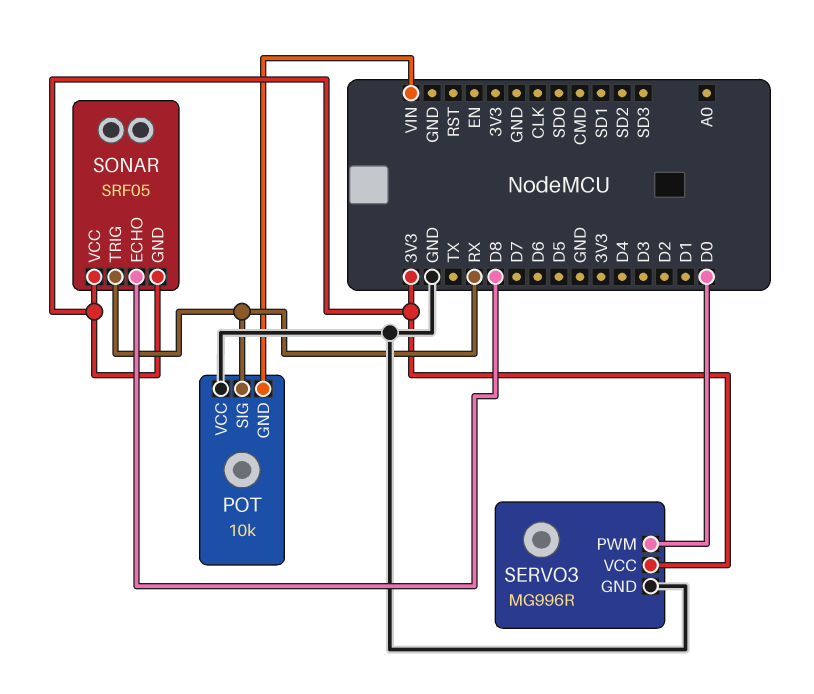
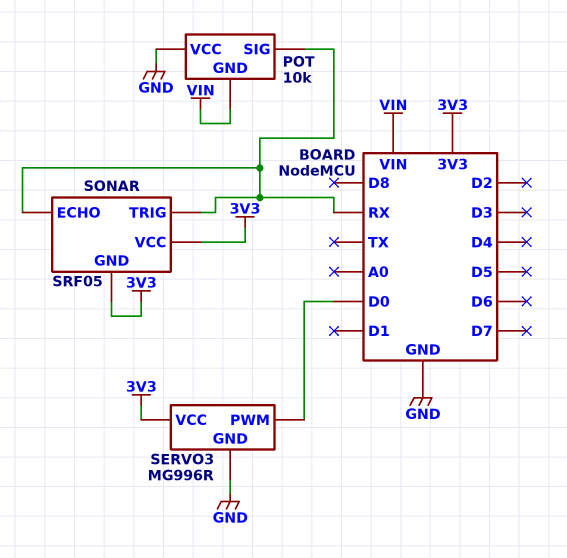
SONAR pin ECHO: D8 -> RX

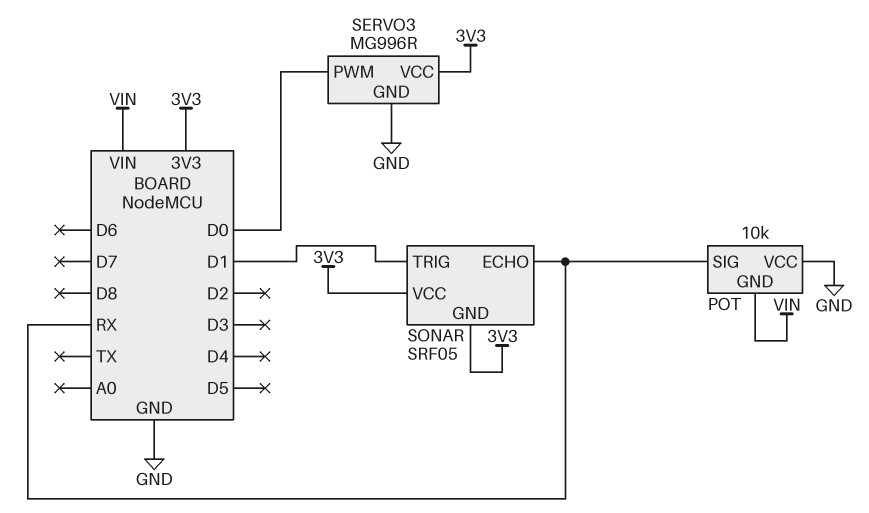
SONAR pin TRIG: RX -> D1

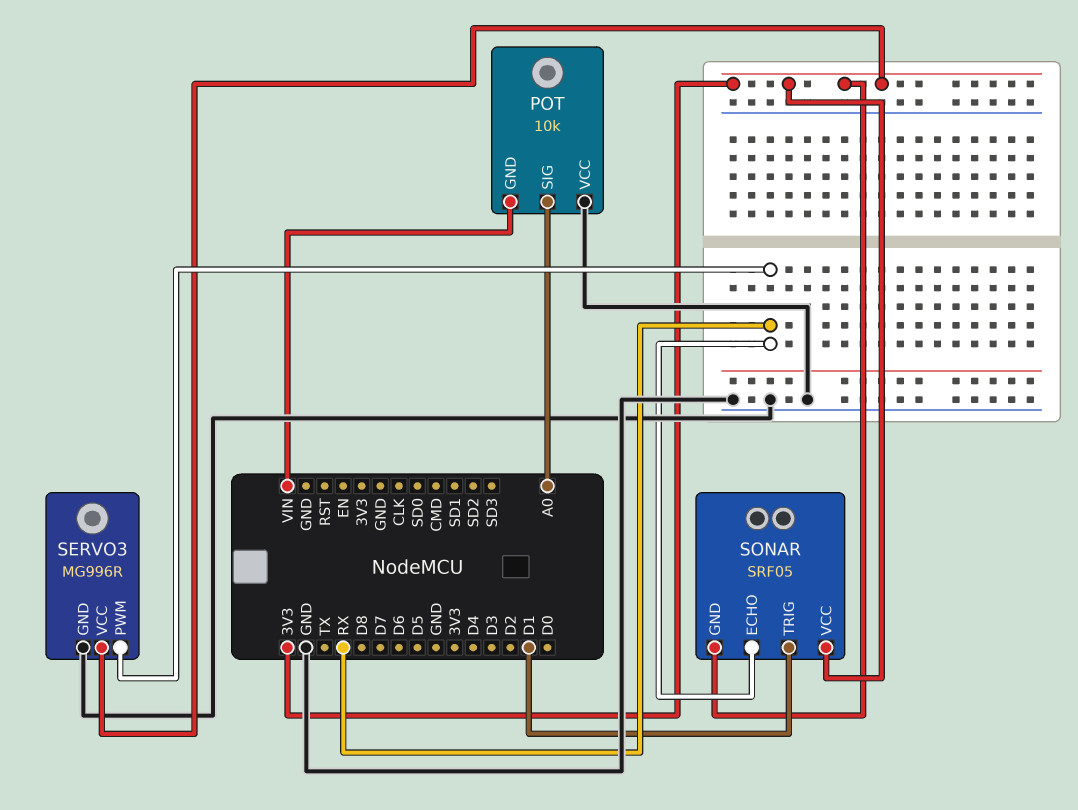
POT pin SIG: RX -> A0
SERVO3 pin PWM: D0 -> RX

